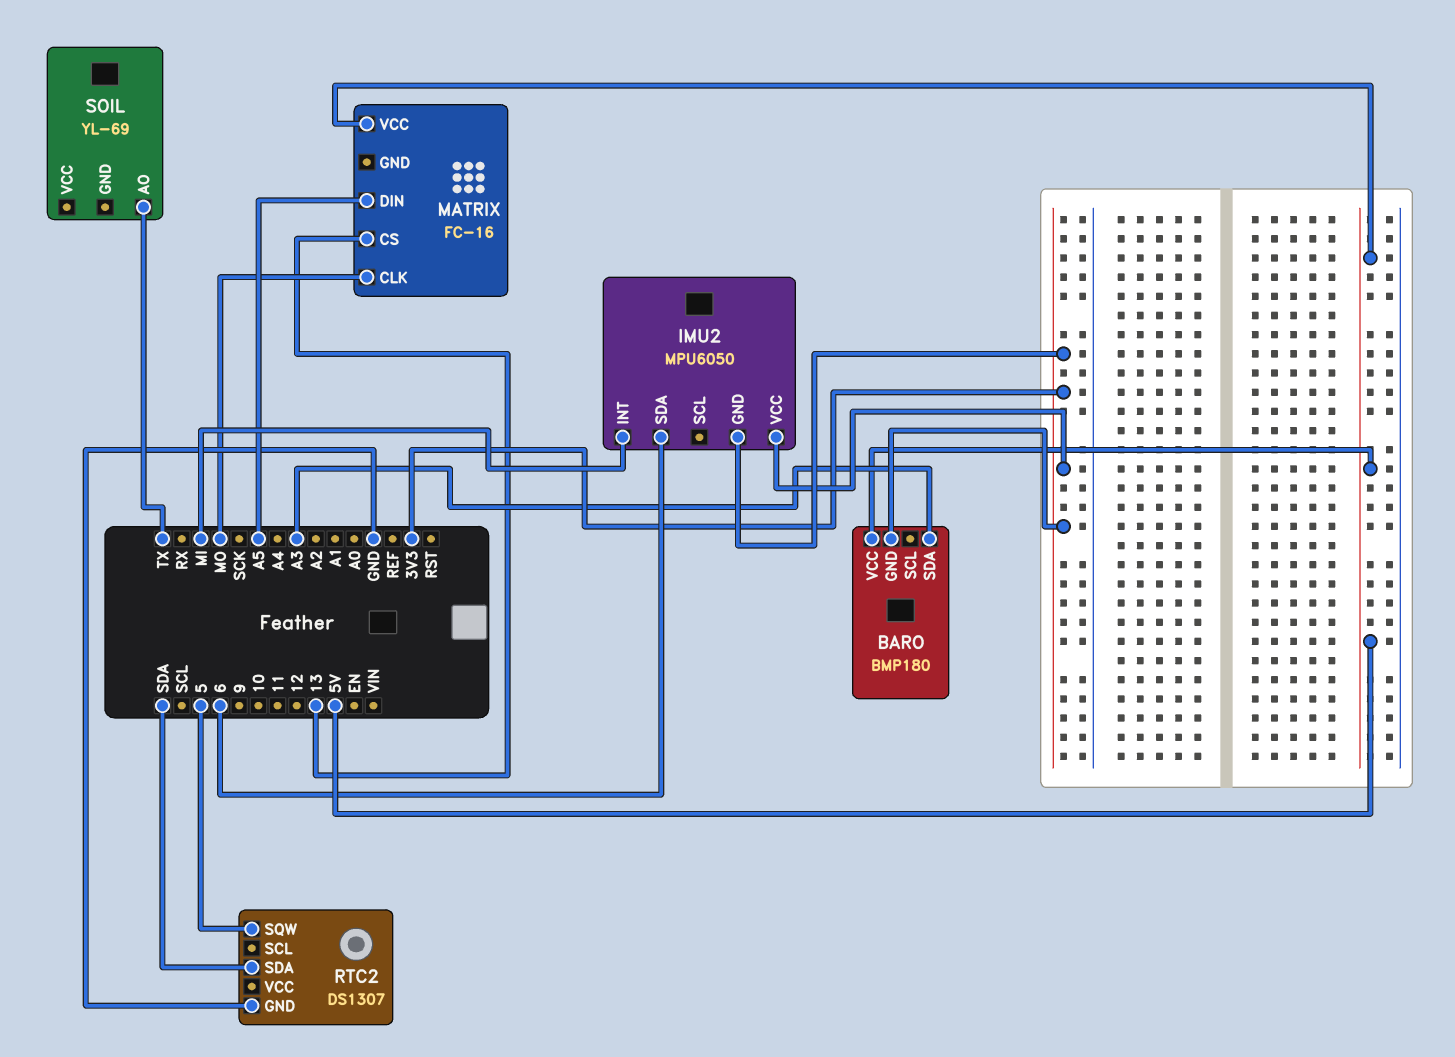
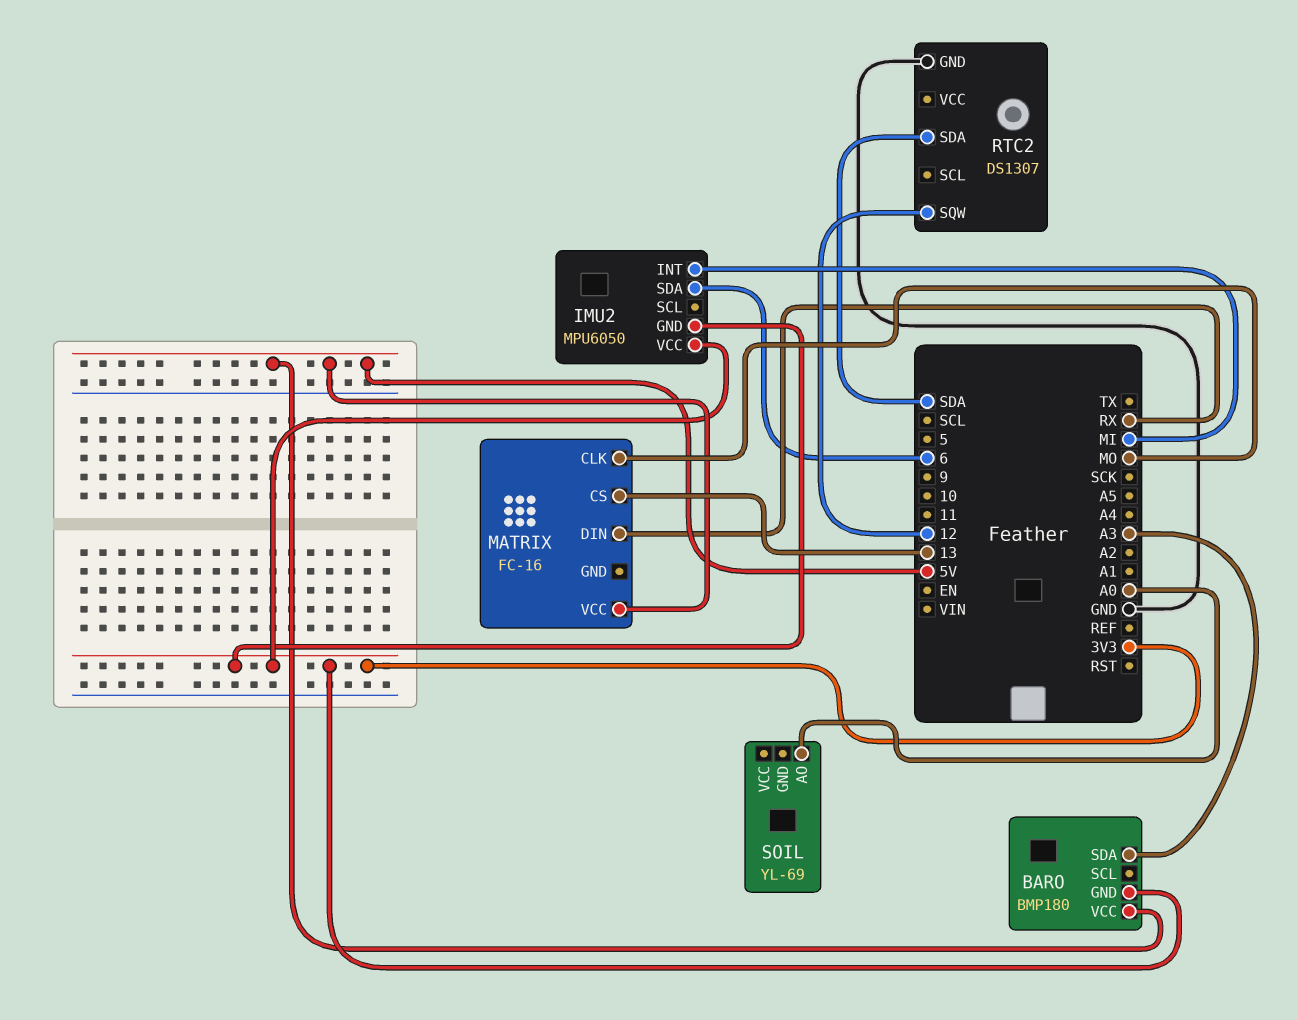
MATRIX pin DIN: A5 -> RX
RTC2 pin SQW: 5 -> 12
SOIL pin AO: TX -> A0

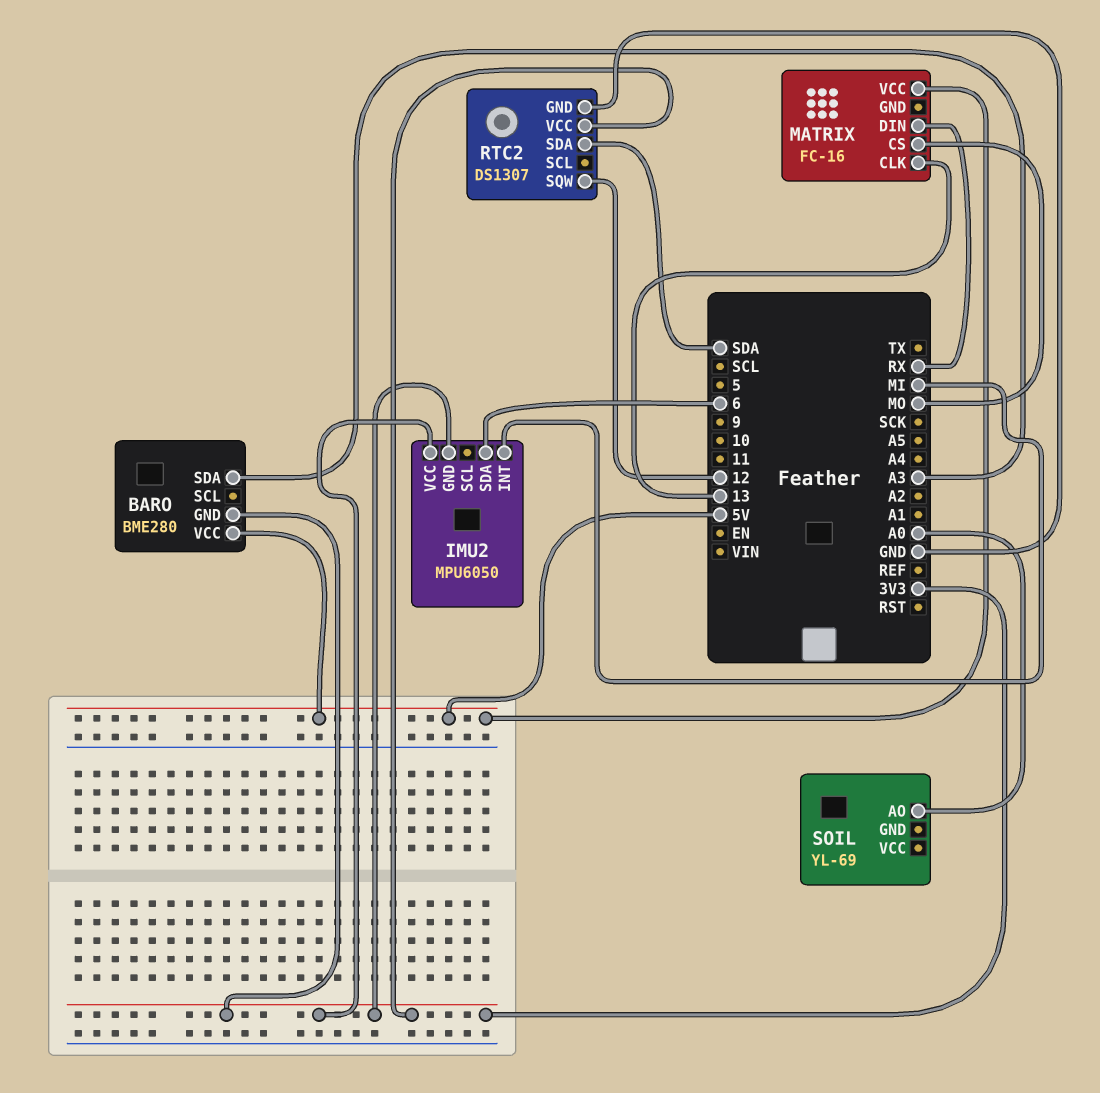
BARO: BMP180 -> BME280
MATRIX pin CLK: MO -> 13
MATRIX pin CS: 13 -> MO
RTC2 pin VCC: none -> 3V3

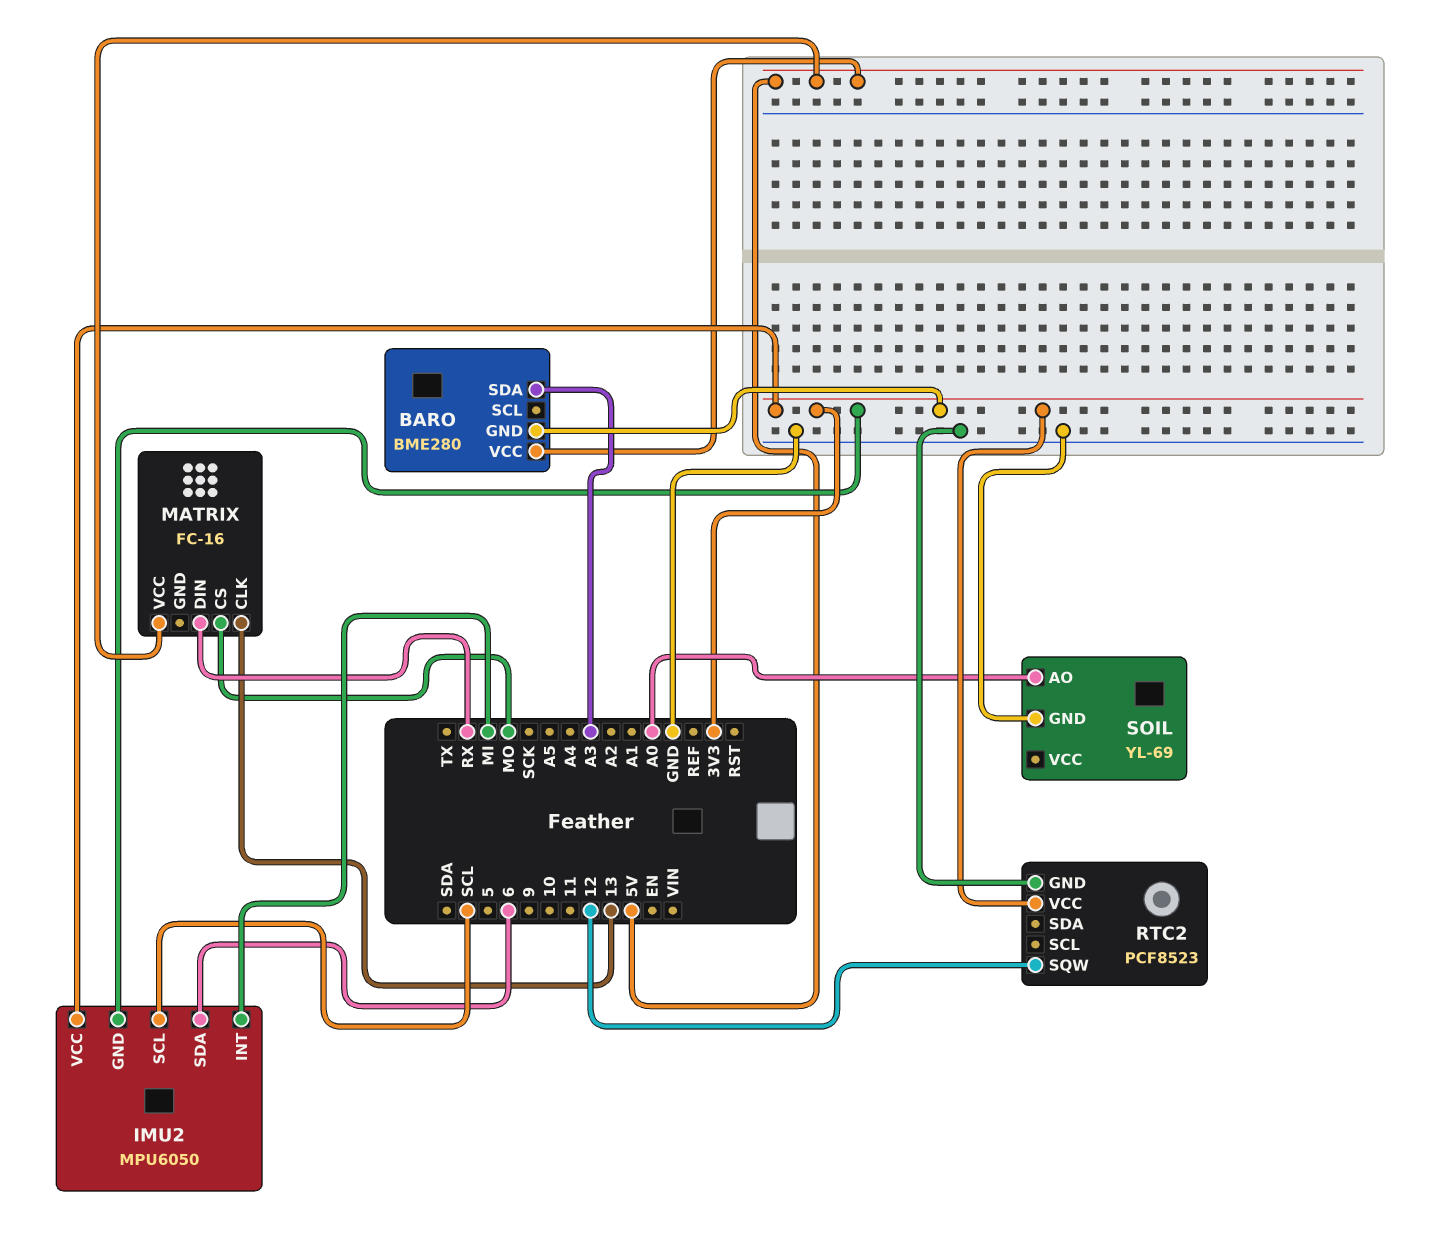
IMU2 pin SCL: none -> SCL
RTC2: DS1307 -> PCF8523
RTC2 pin SDA: SDA -> none
SOIL pin GND: none -> GND

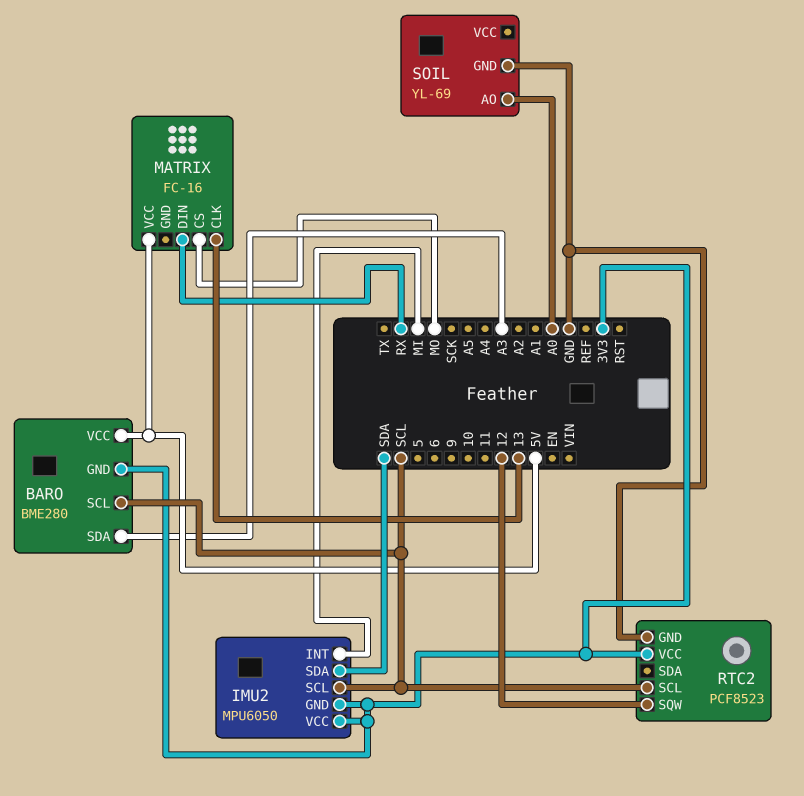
BARO pin SCL: none -> SCL
IMU2 pin SDA: 6 -> SDA
RTC2 pin SCL: none -> SCL

